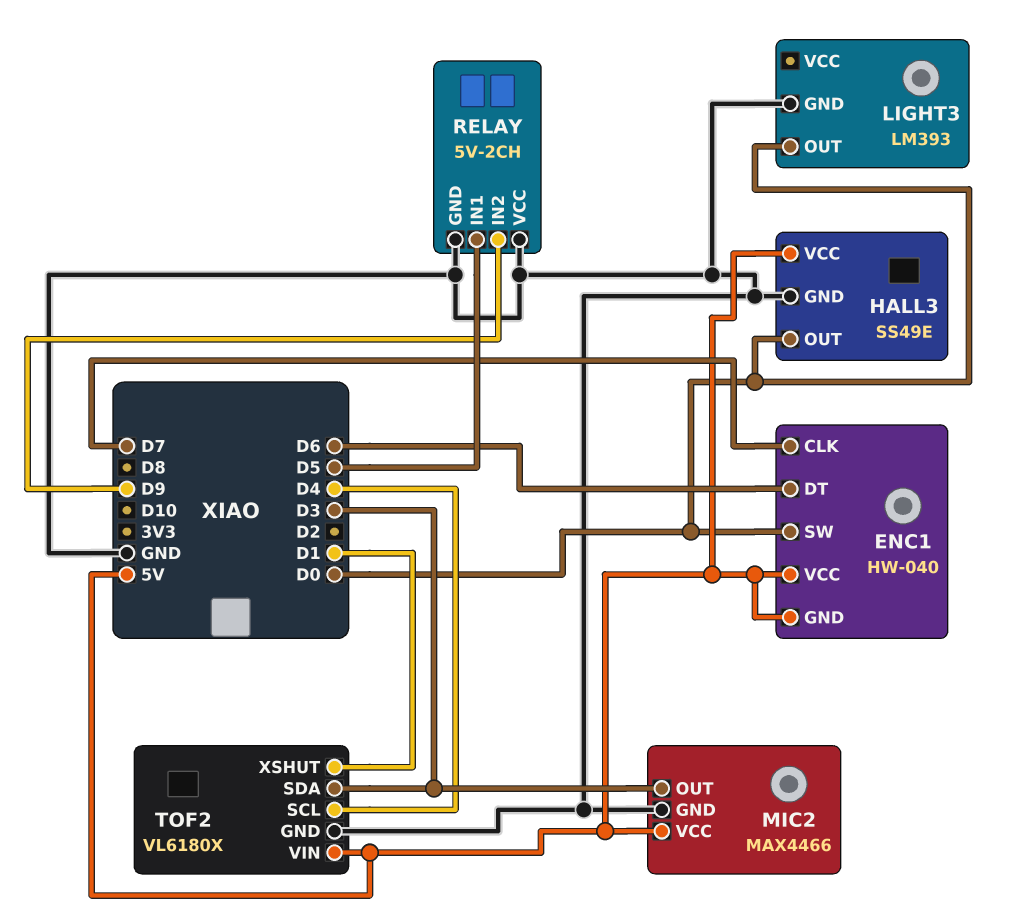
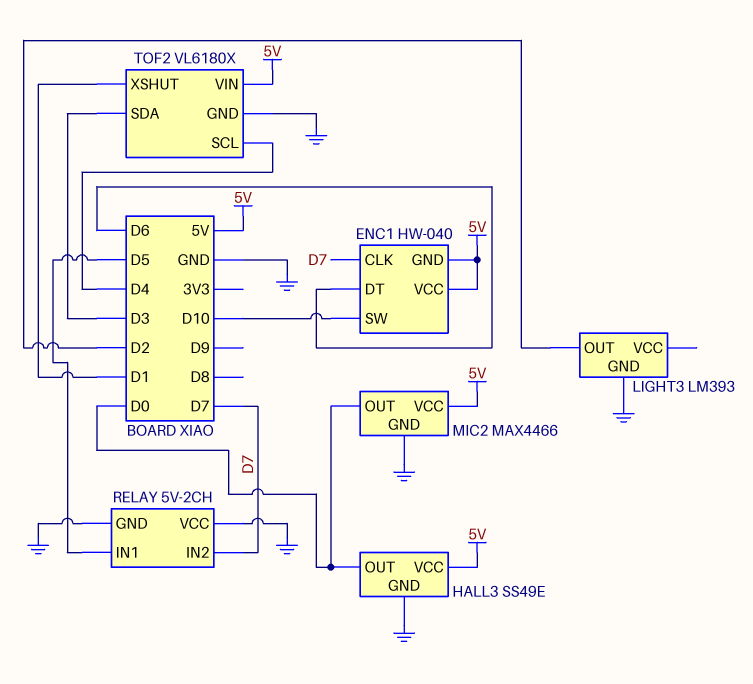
ENC1 pin SW: D0 -> D10
LIGHT3 pin OUT: D0 -> D2
MIC2 pin OUT: D3 -> D0
RELAY pin IN2: D9 -> D7

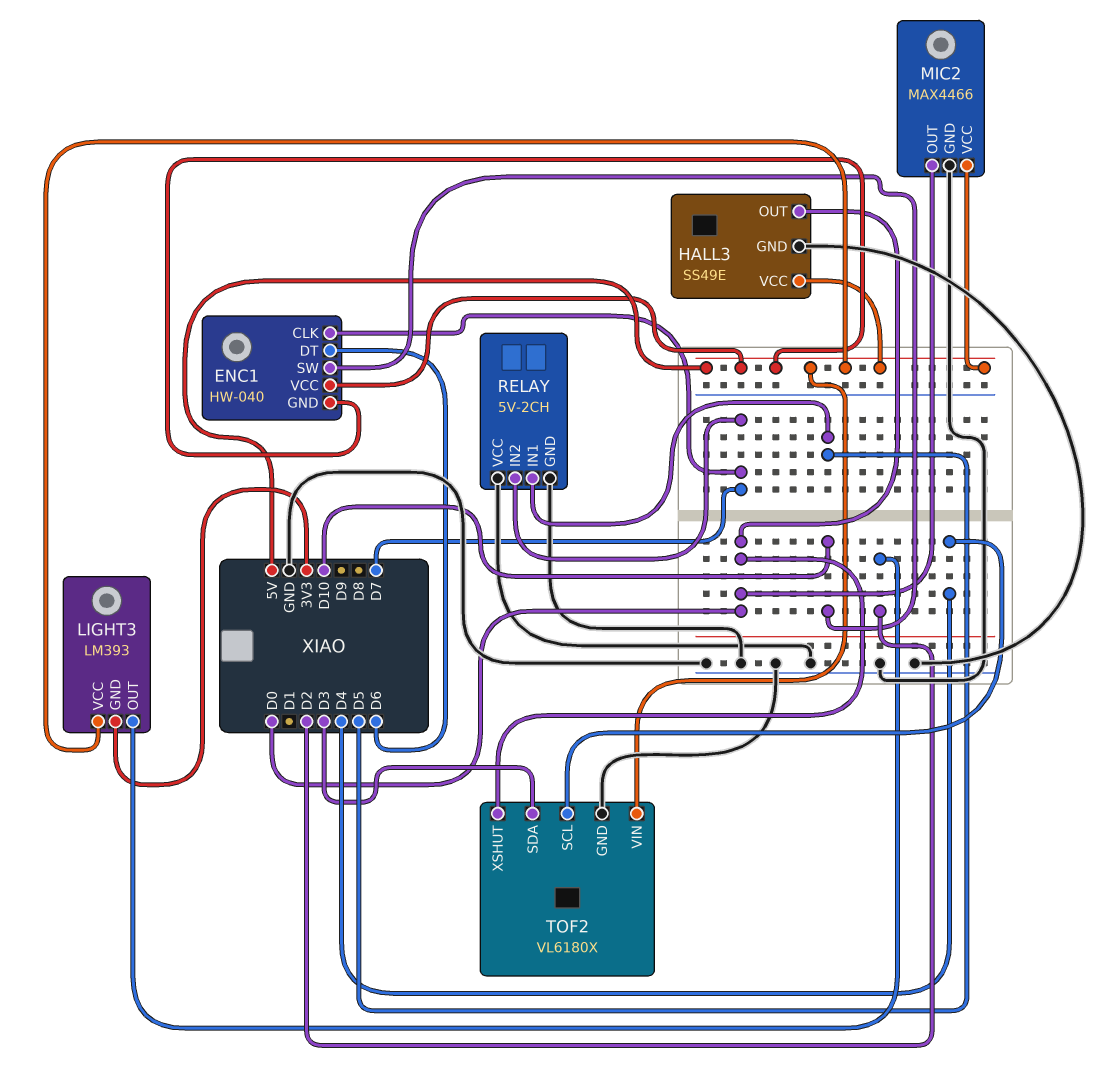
LIGHT3 pin GND: GND -> 3V3
LIGHT3 pin VCC: none -> 5V
TOF2 pin XSHUT: D1 -> D0

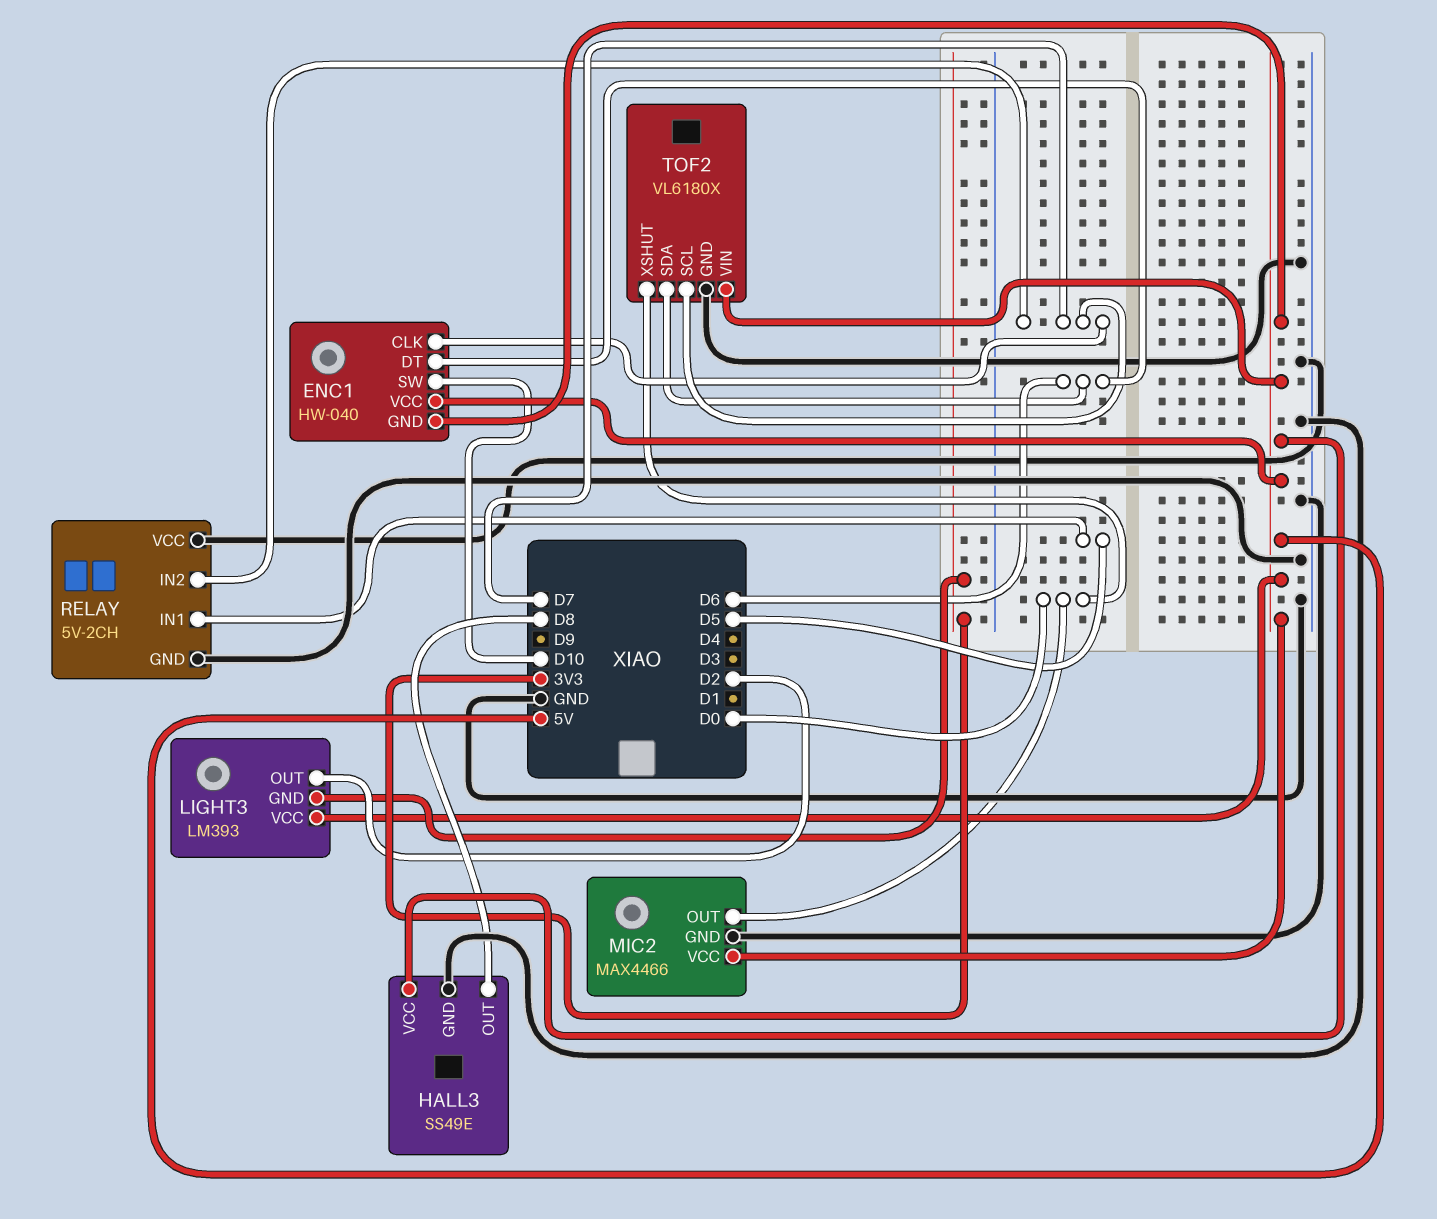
HALL3 pin OUT: D0 -> D8
TOF2 pin SCL: D4 -> D7
TOF2 pin SDA: D3 -> D6

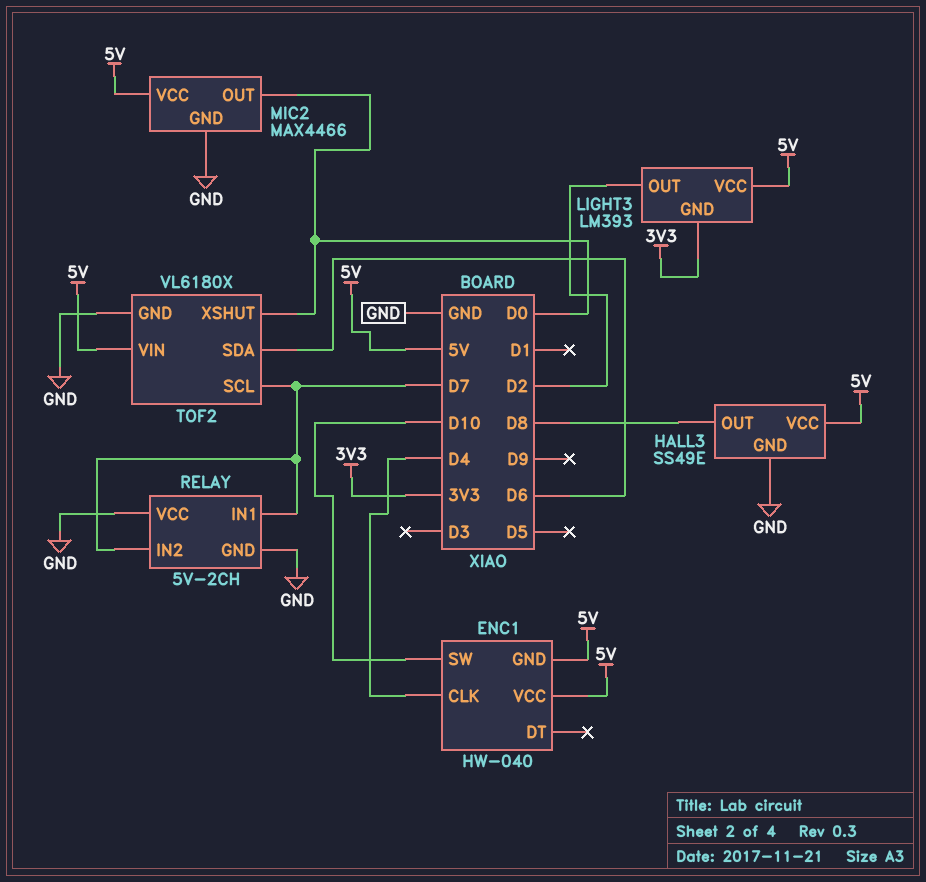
ENC1 pin CLK: D7 -> D4
ENC1 pin DT: D6 -> none
RELAY pin IN1: D5 -> D7

